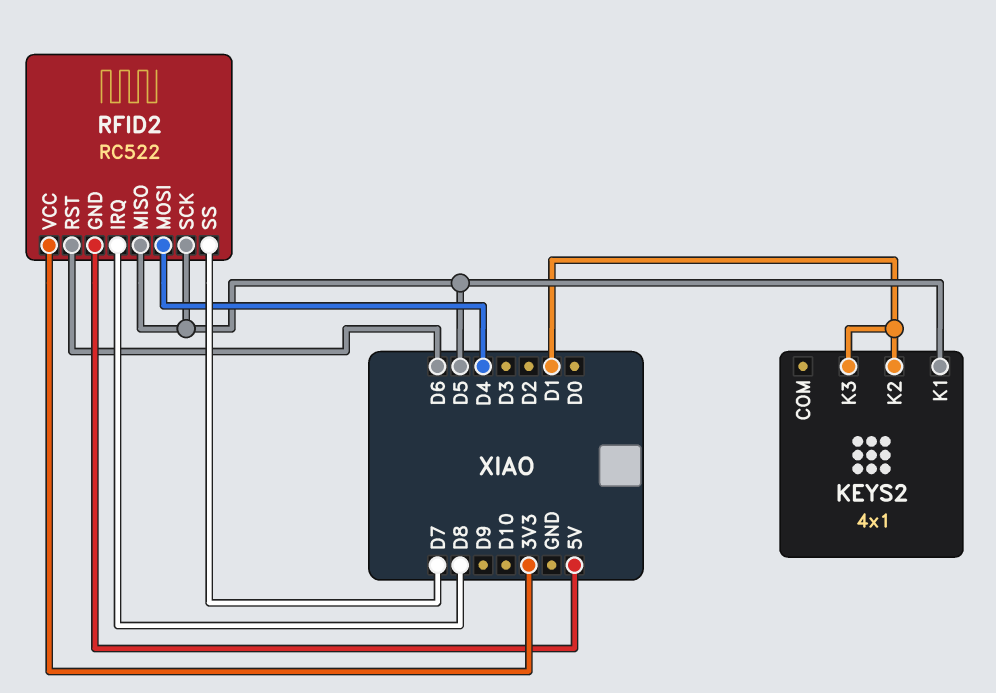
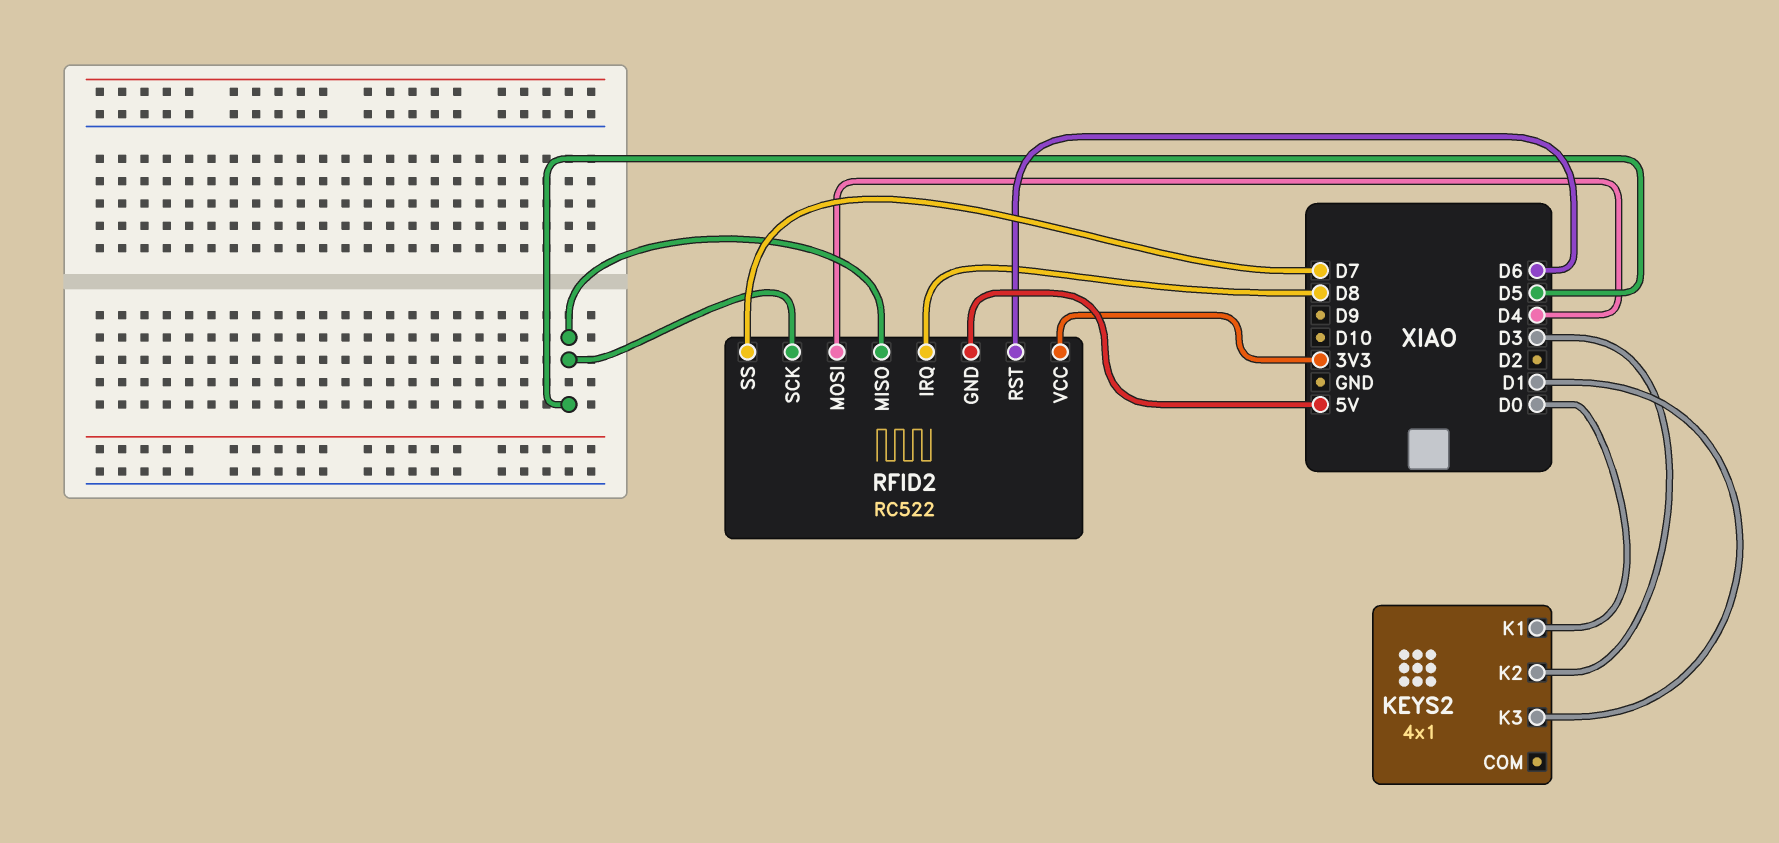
KEYS2 pin K1: D5 -> D0
KEYS2 pin K2: D1 -> D3

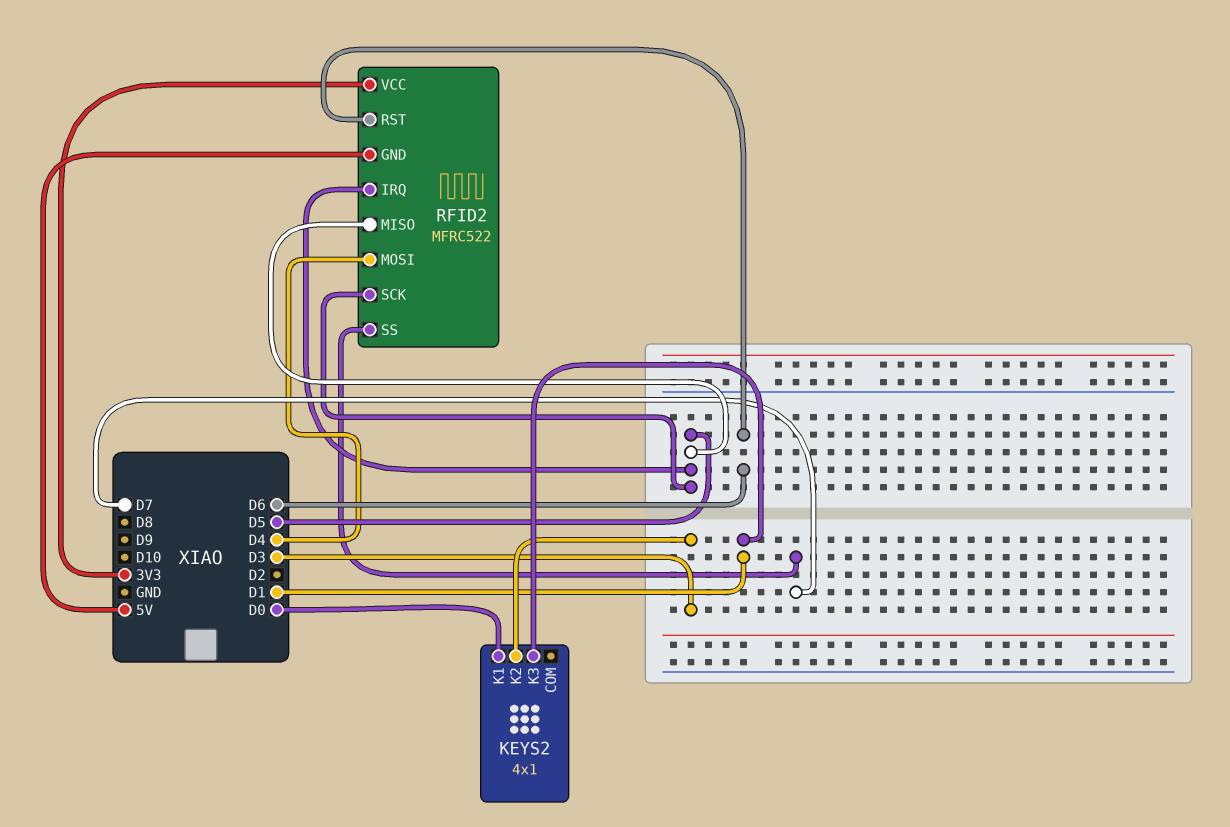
RFID2: RC522 -> MFRC522
RFID2 pin IRQ: D8 -> D5

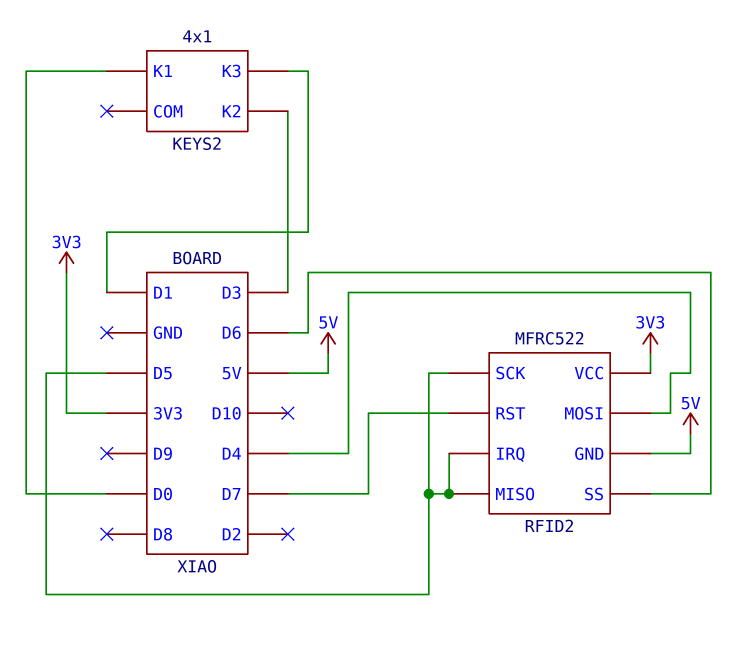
RFID2 pin RST: D6 -> D7
RFID2 pin SS: D7 -> D6

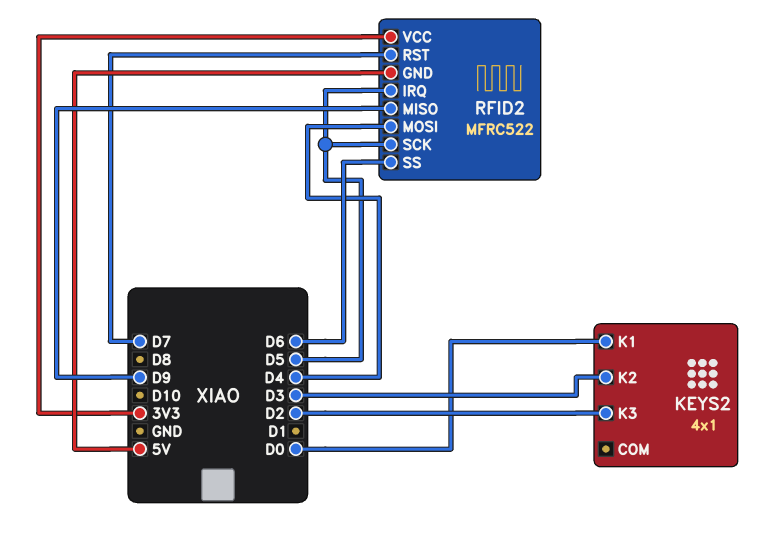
KEYS2 pin K3: D1 -> D2
RFID2 pin MISO: D5 -> D9

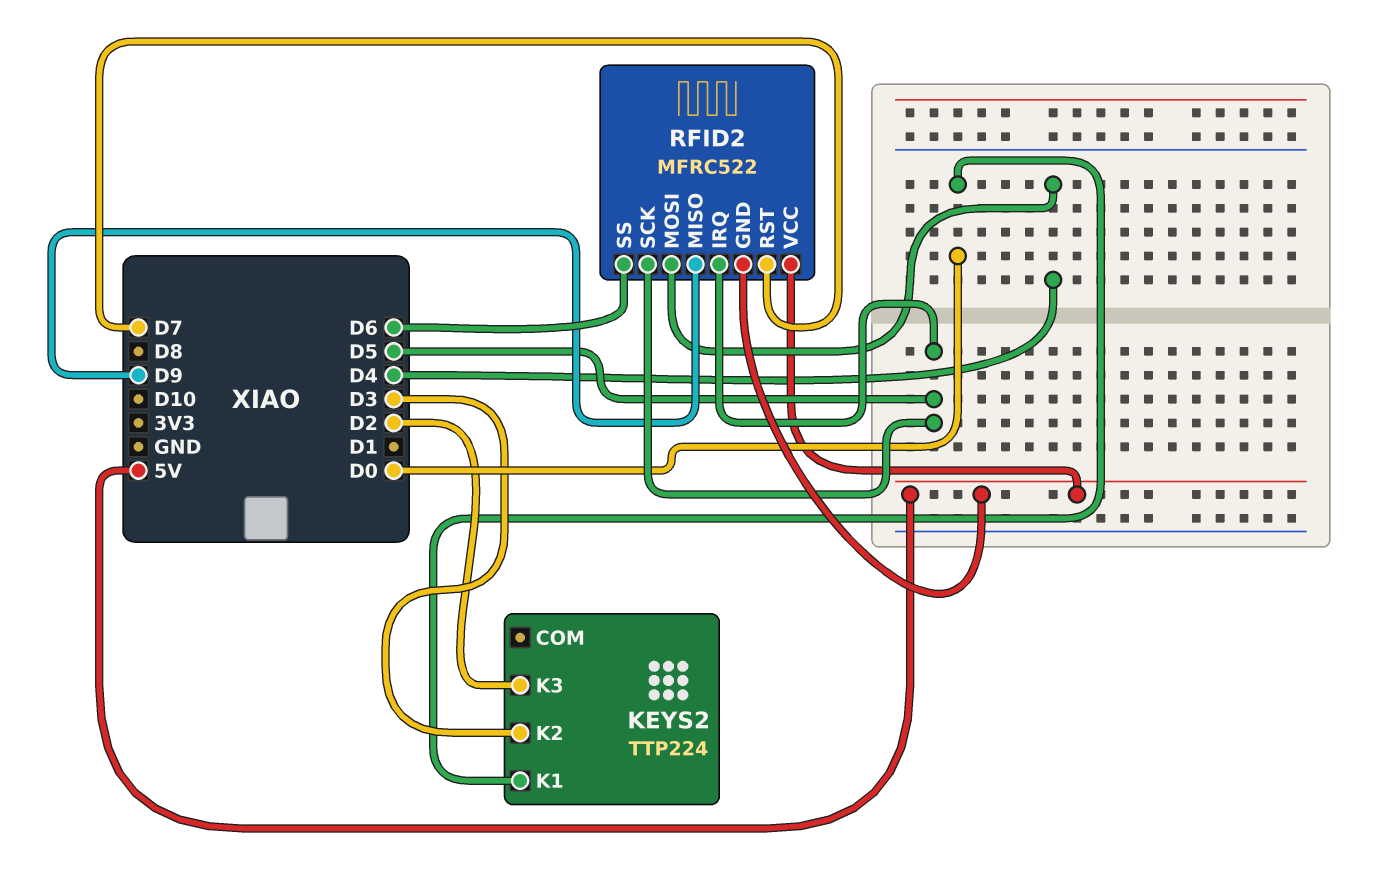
KEYS2: 4x1 -> TTP224
RFID2 pin VCC: 3V3 -> 5V

